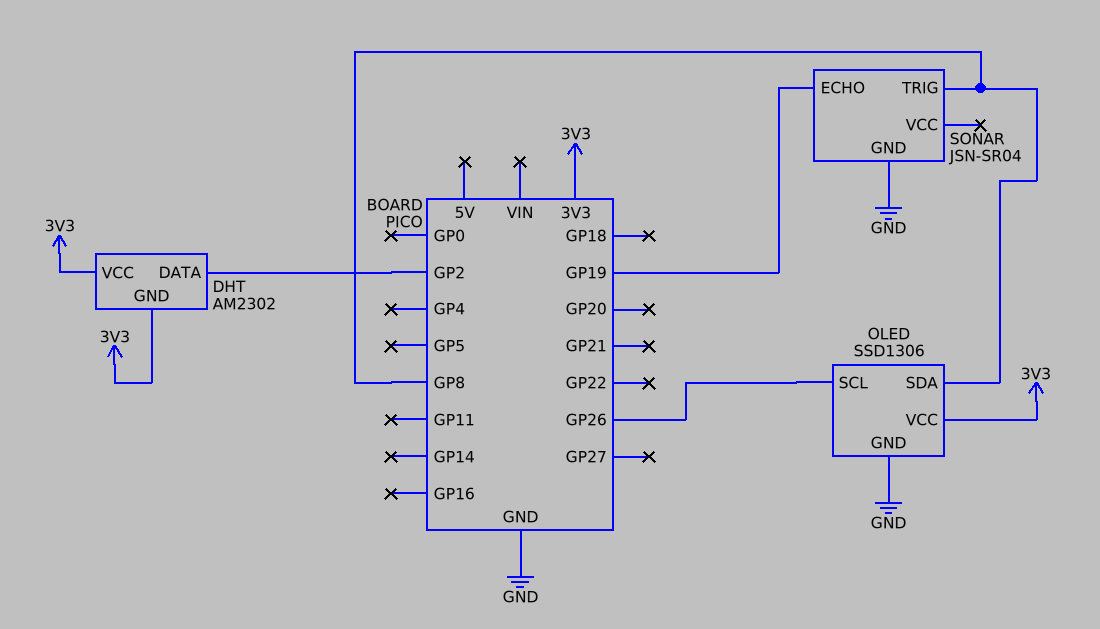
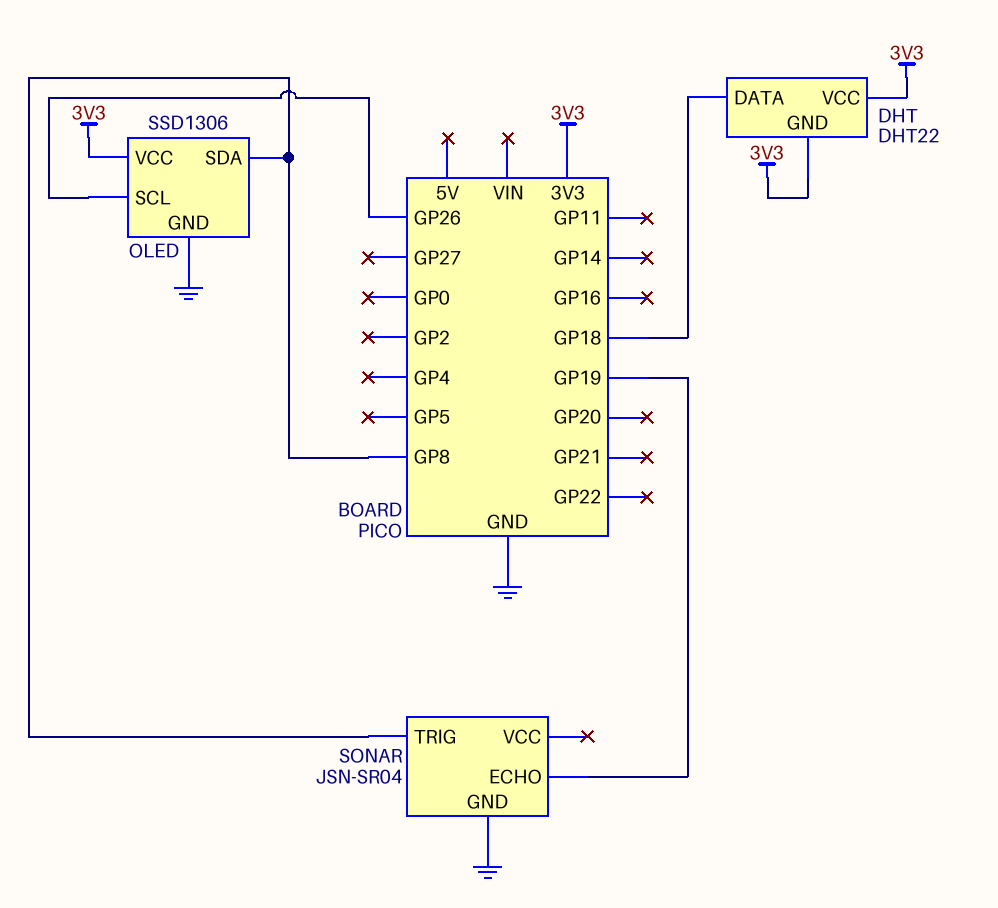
DHT: AM2302 -> DHT22
DHT pin DATA: GP2 -> GP18

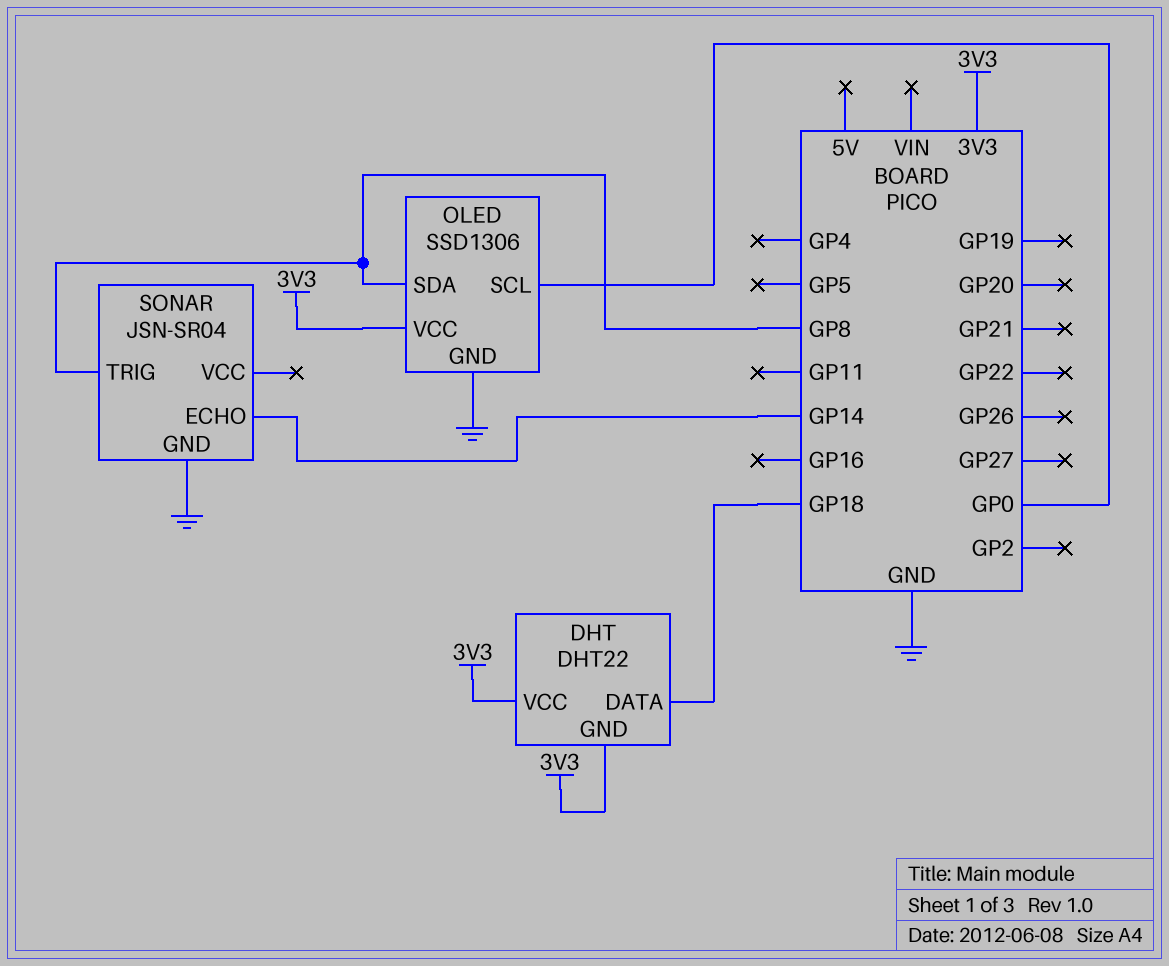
OLED pin SCL: GP26 -> GP0
SONAR pin ECHO: GP19 -> GP14

